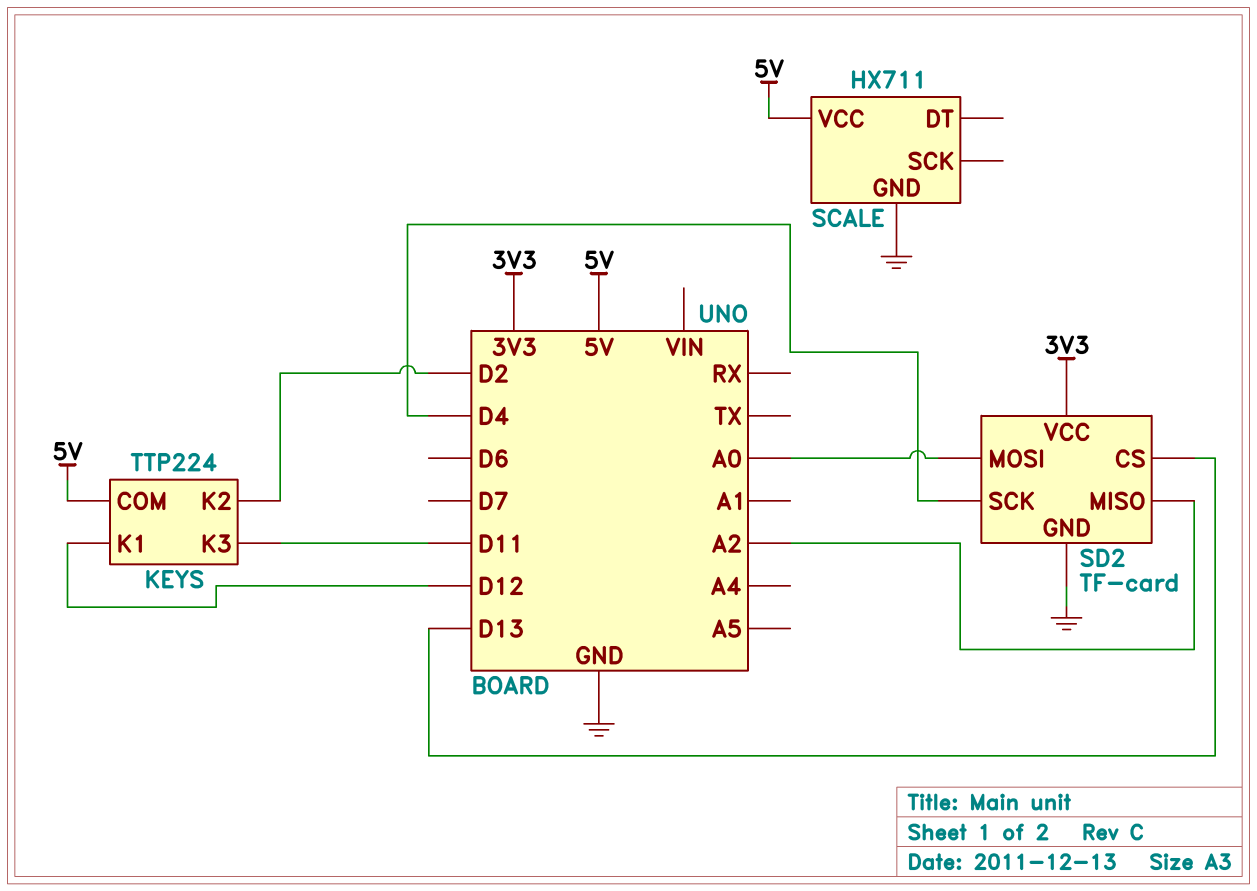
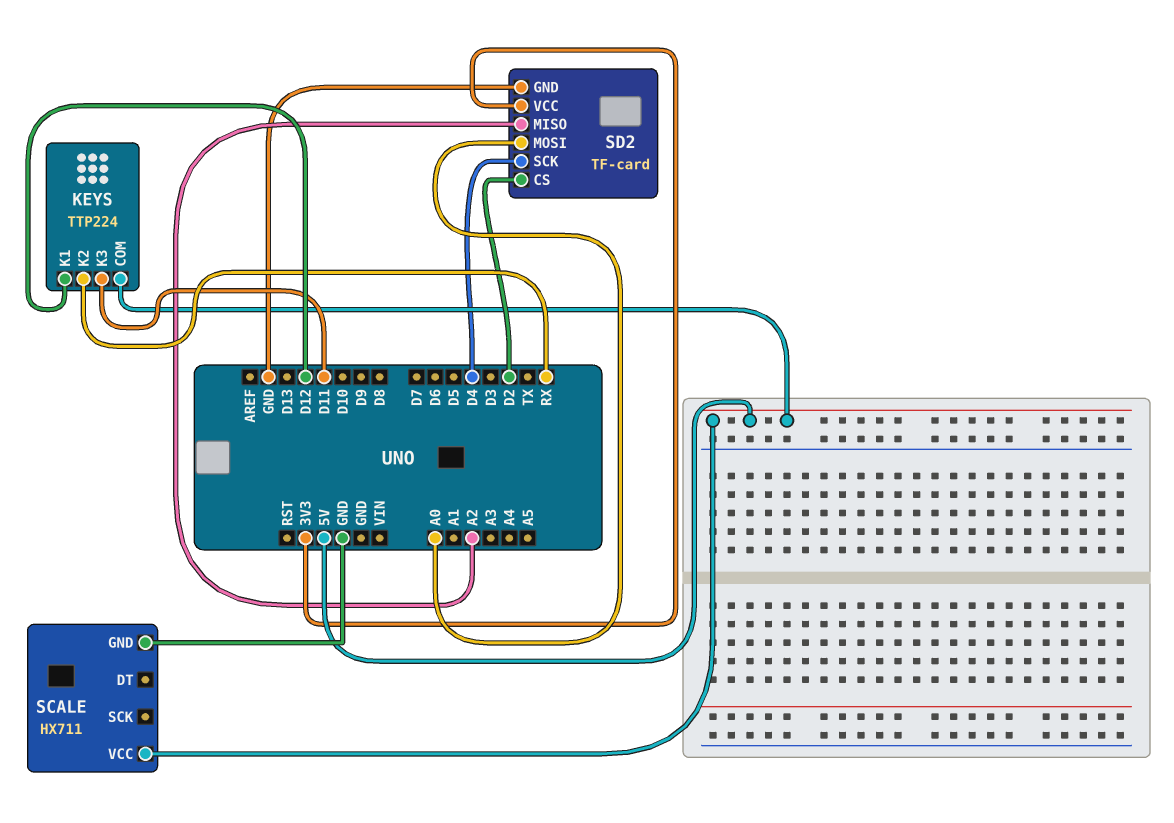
KEYS pin K2: D2 -> RX
SD2 pin CS: D13 -> D2

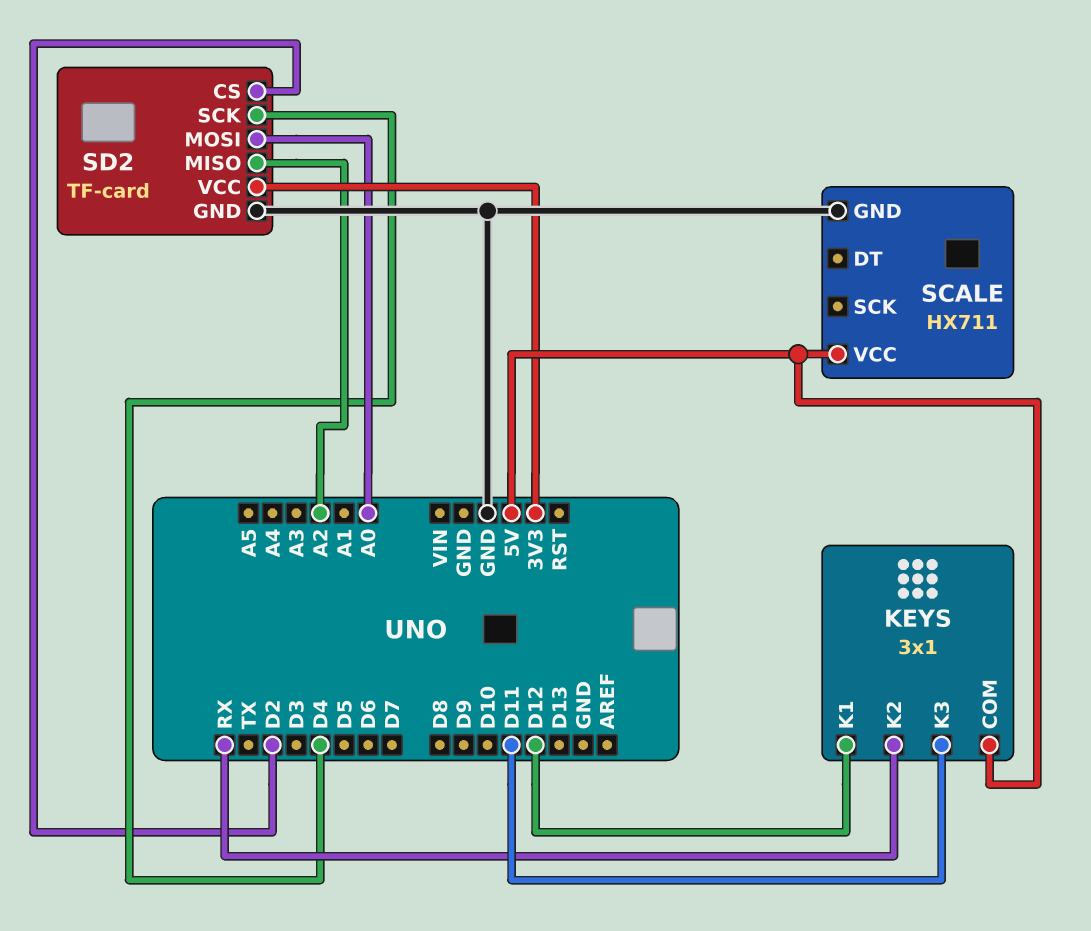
KEYS: TTP224 -> 3x1

